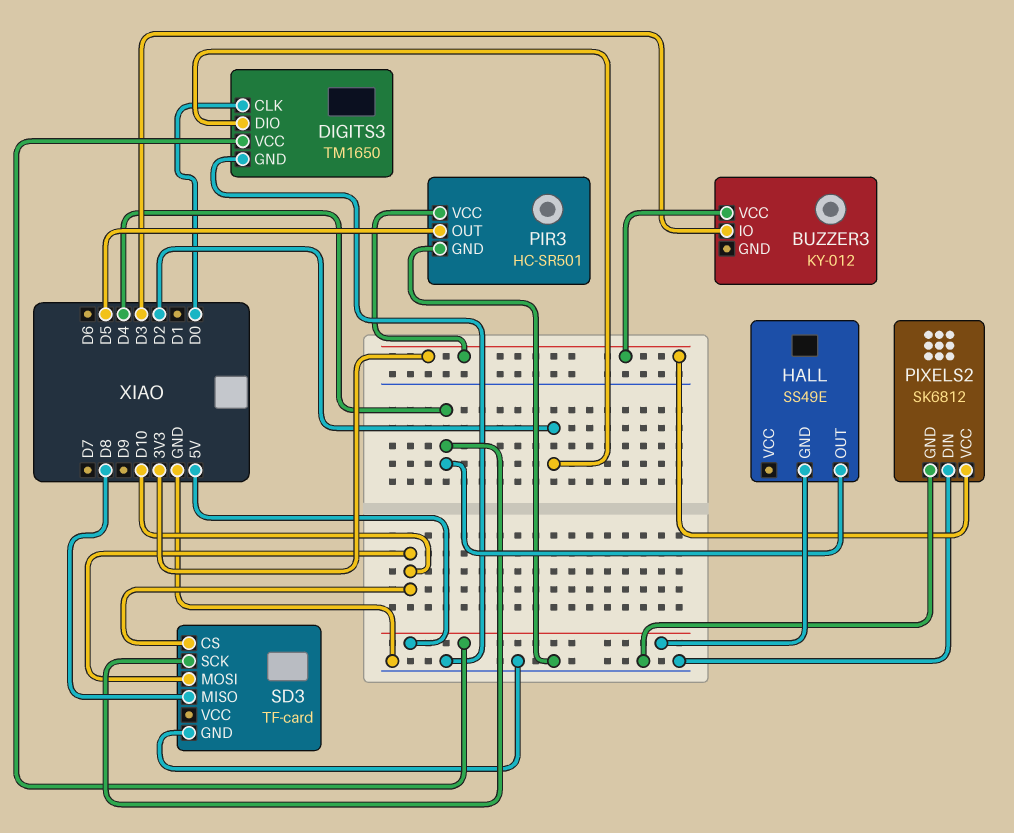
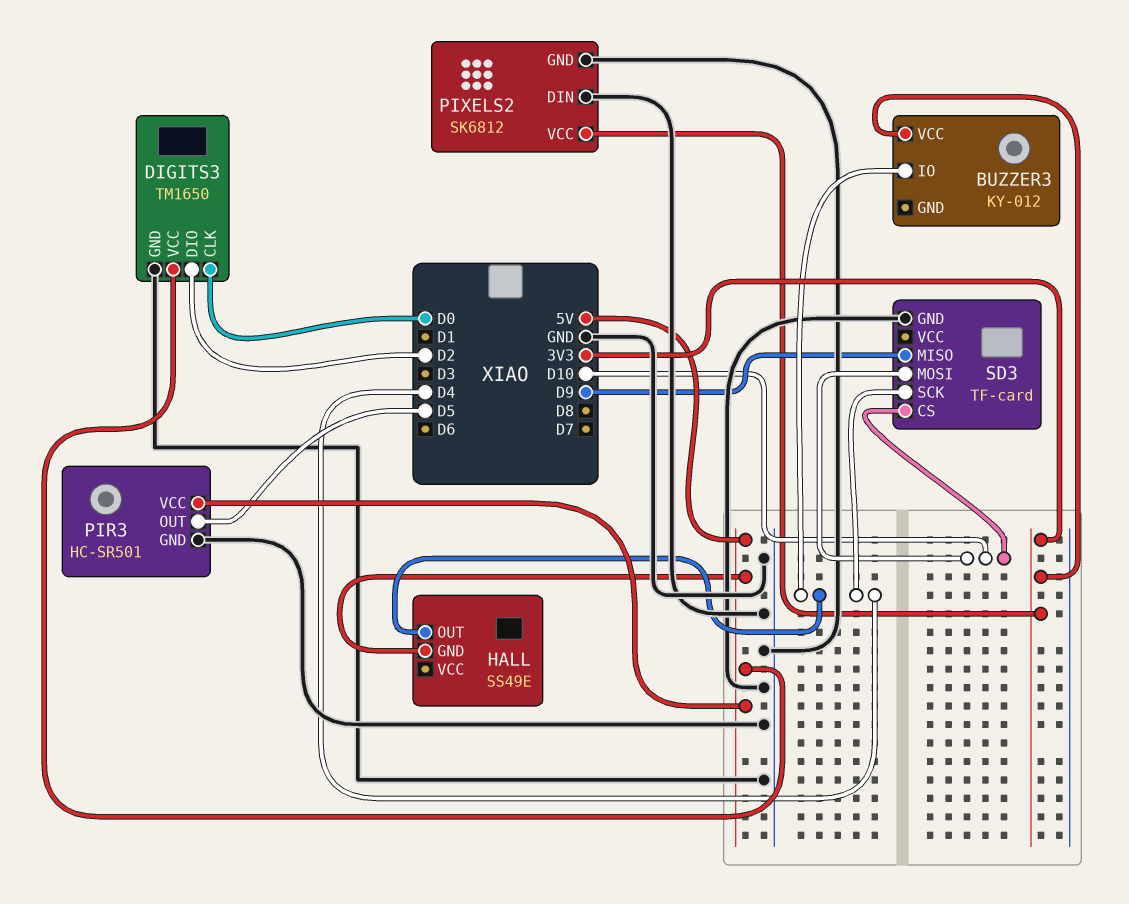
BUZZER3 pin IO: D3 -> D4
PIR3 pin VCC: 3V3 -> 5V
SD3 pin MISO: D8 -> D9

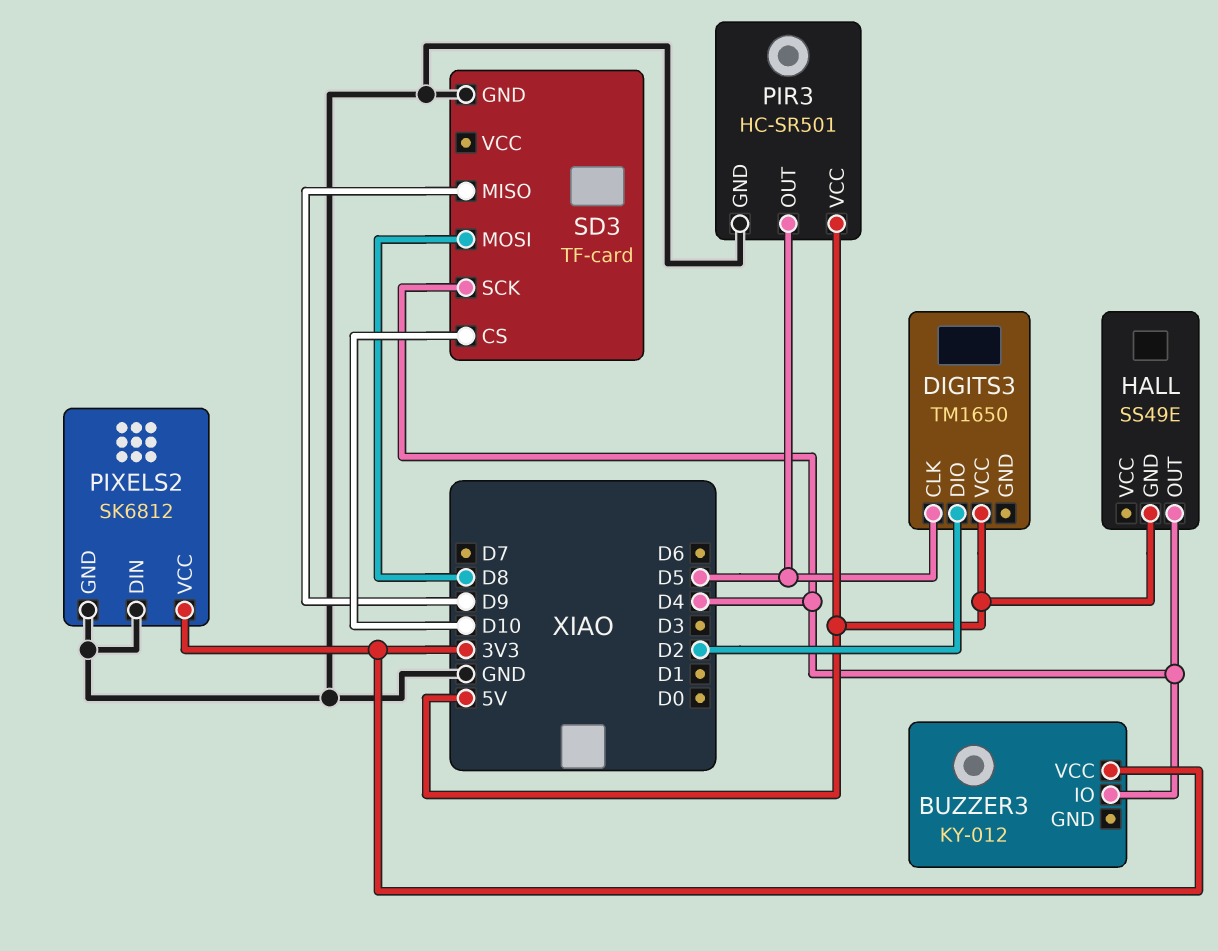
DIGITS3 pin CLK: D0 -> D5
DIGITS3 pin GND: GND -> none
SD3 pin MOSI: D10 -> D8

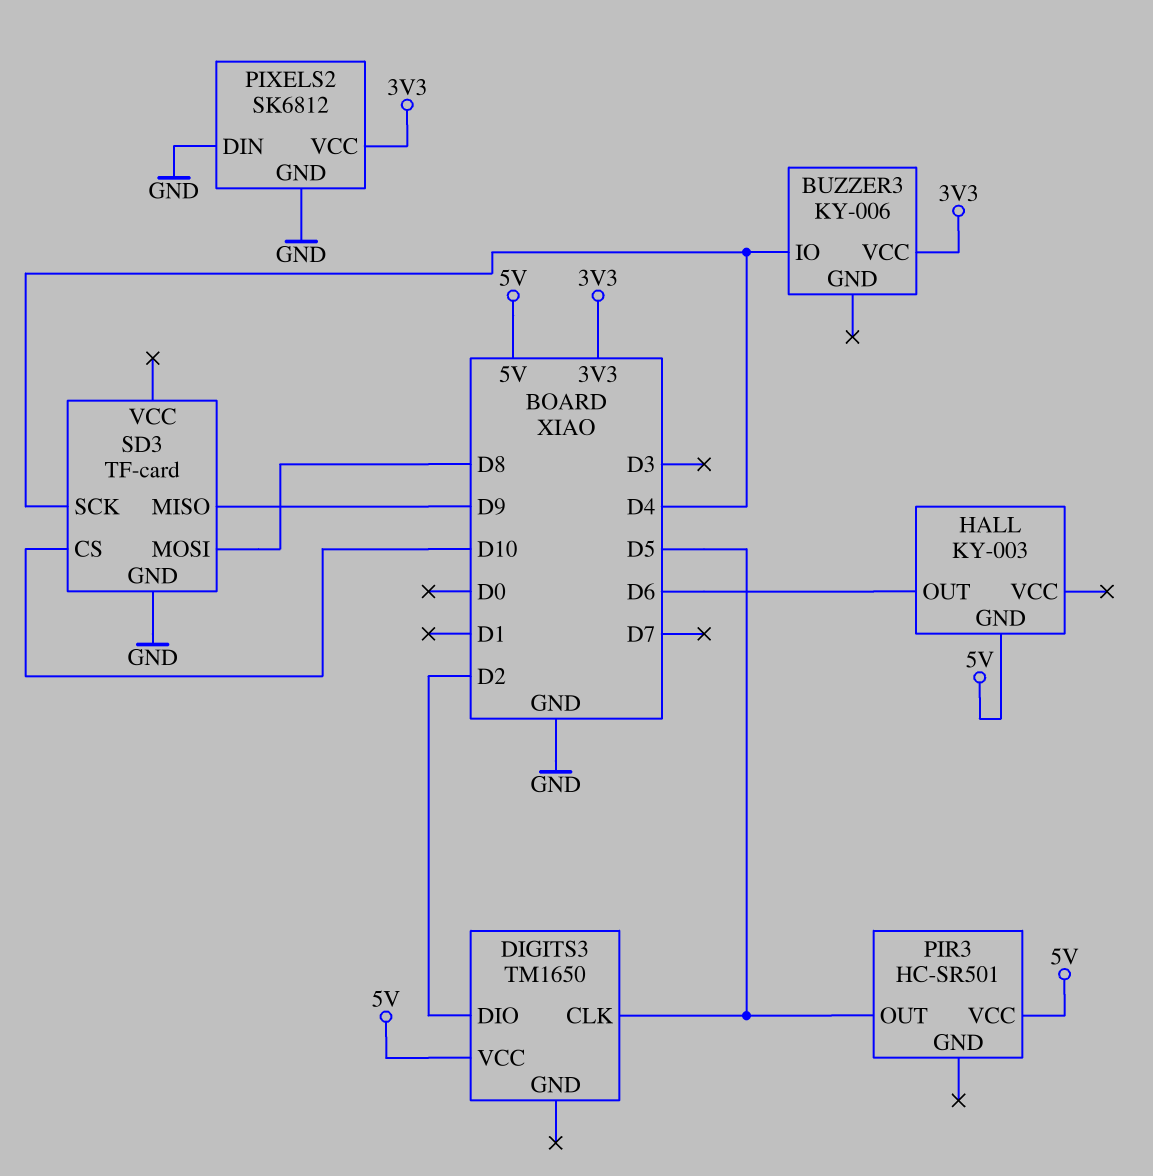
BUZZER3: KY-012 -> KY-006
HALL: SS49E -> KY-003
HALL pin OUT: D4 -> D6
PIR3 pin GND: GND -> none

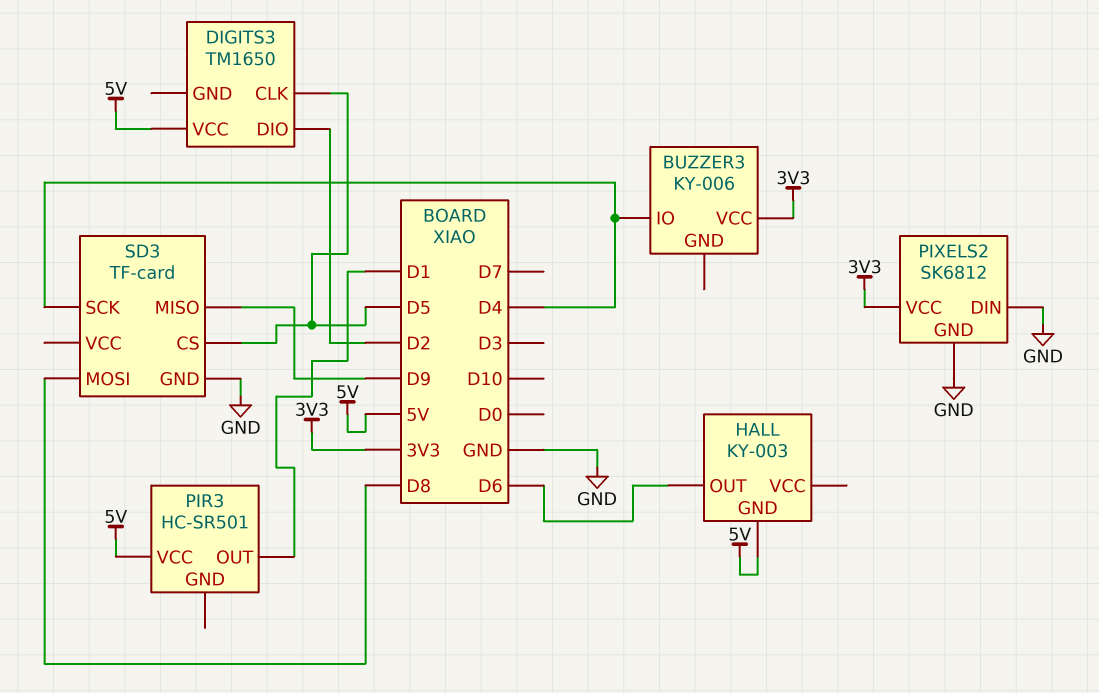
PIR3 pin OUT: D5 -> D1
SD3 pin CS: D10 -> D5

